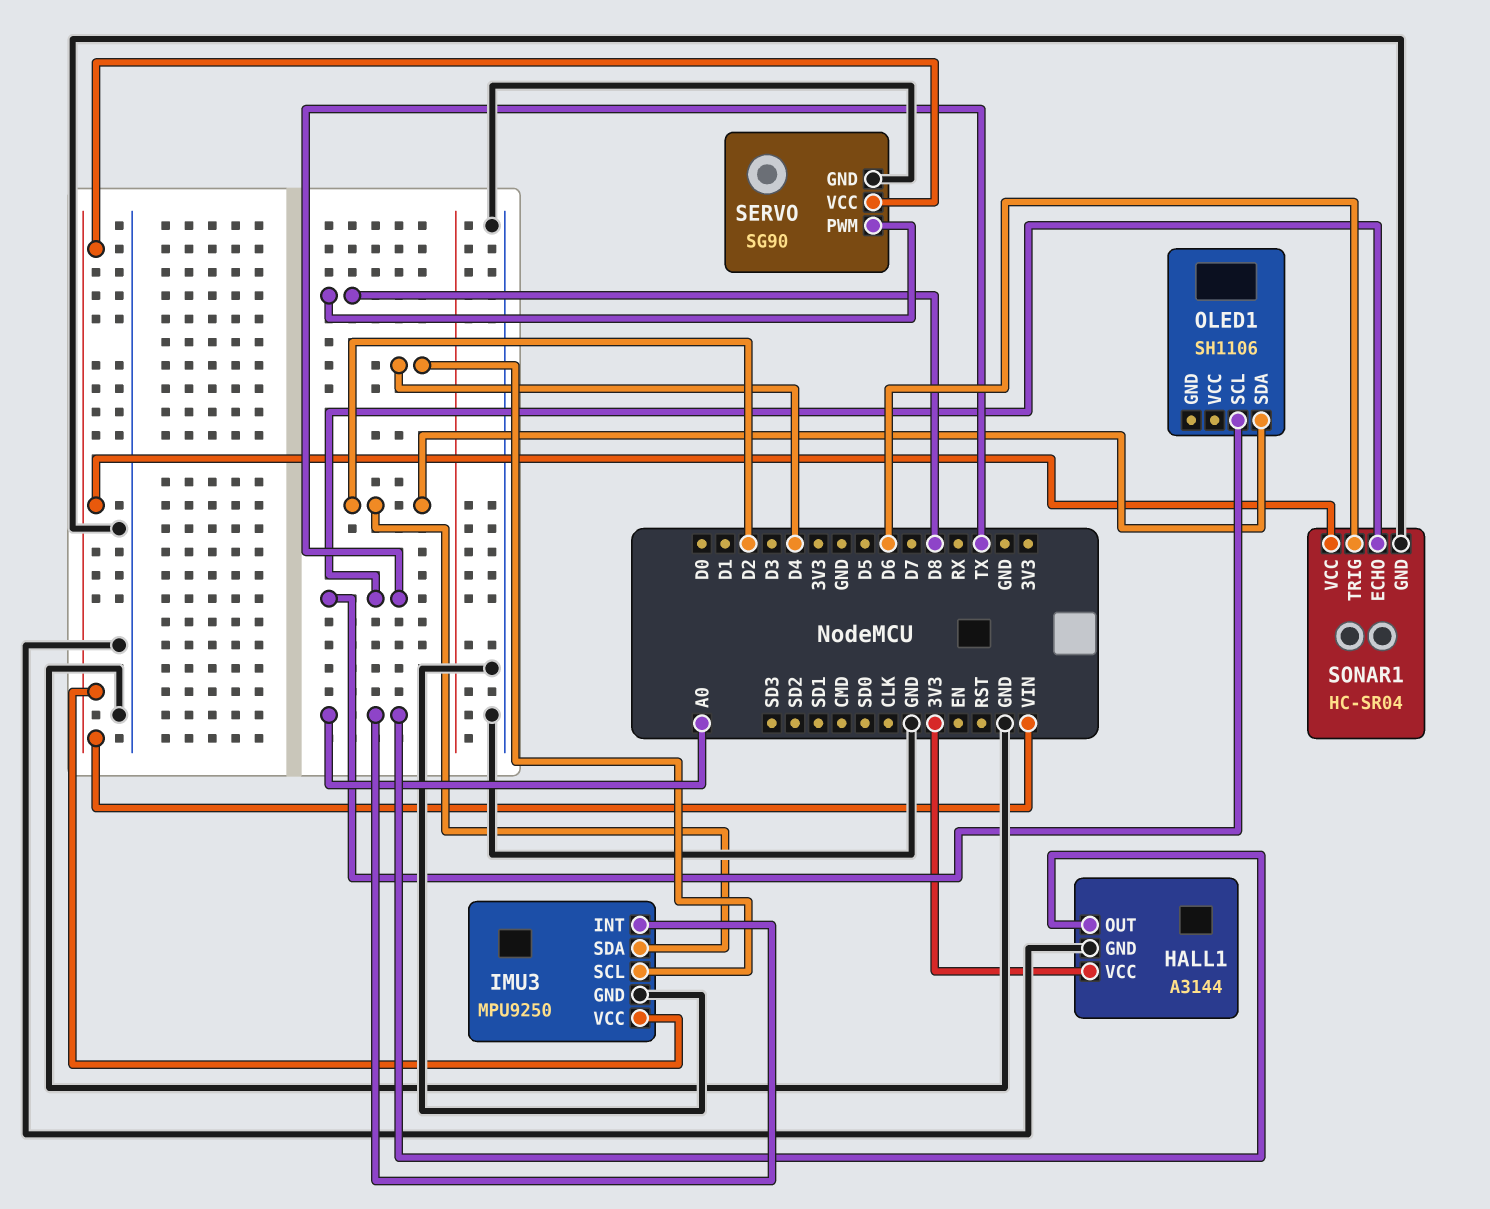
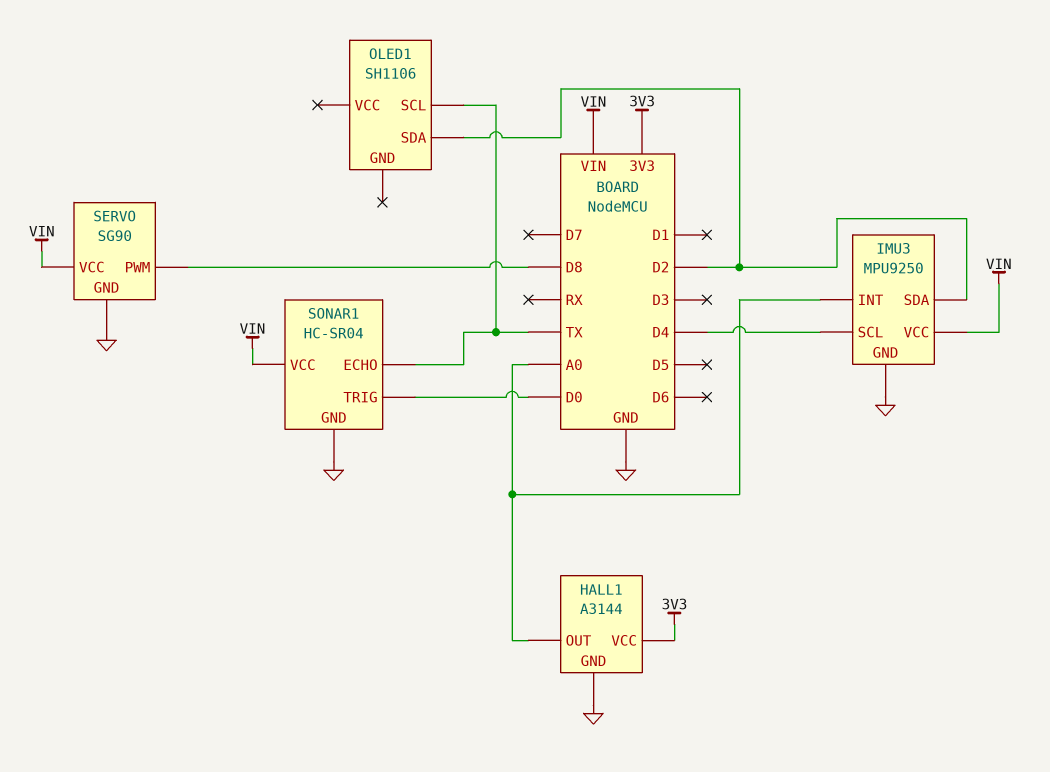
SONAR1 pin TRIG: D6 -> D0

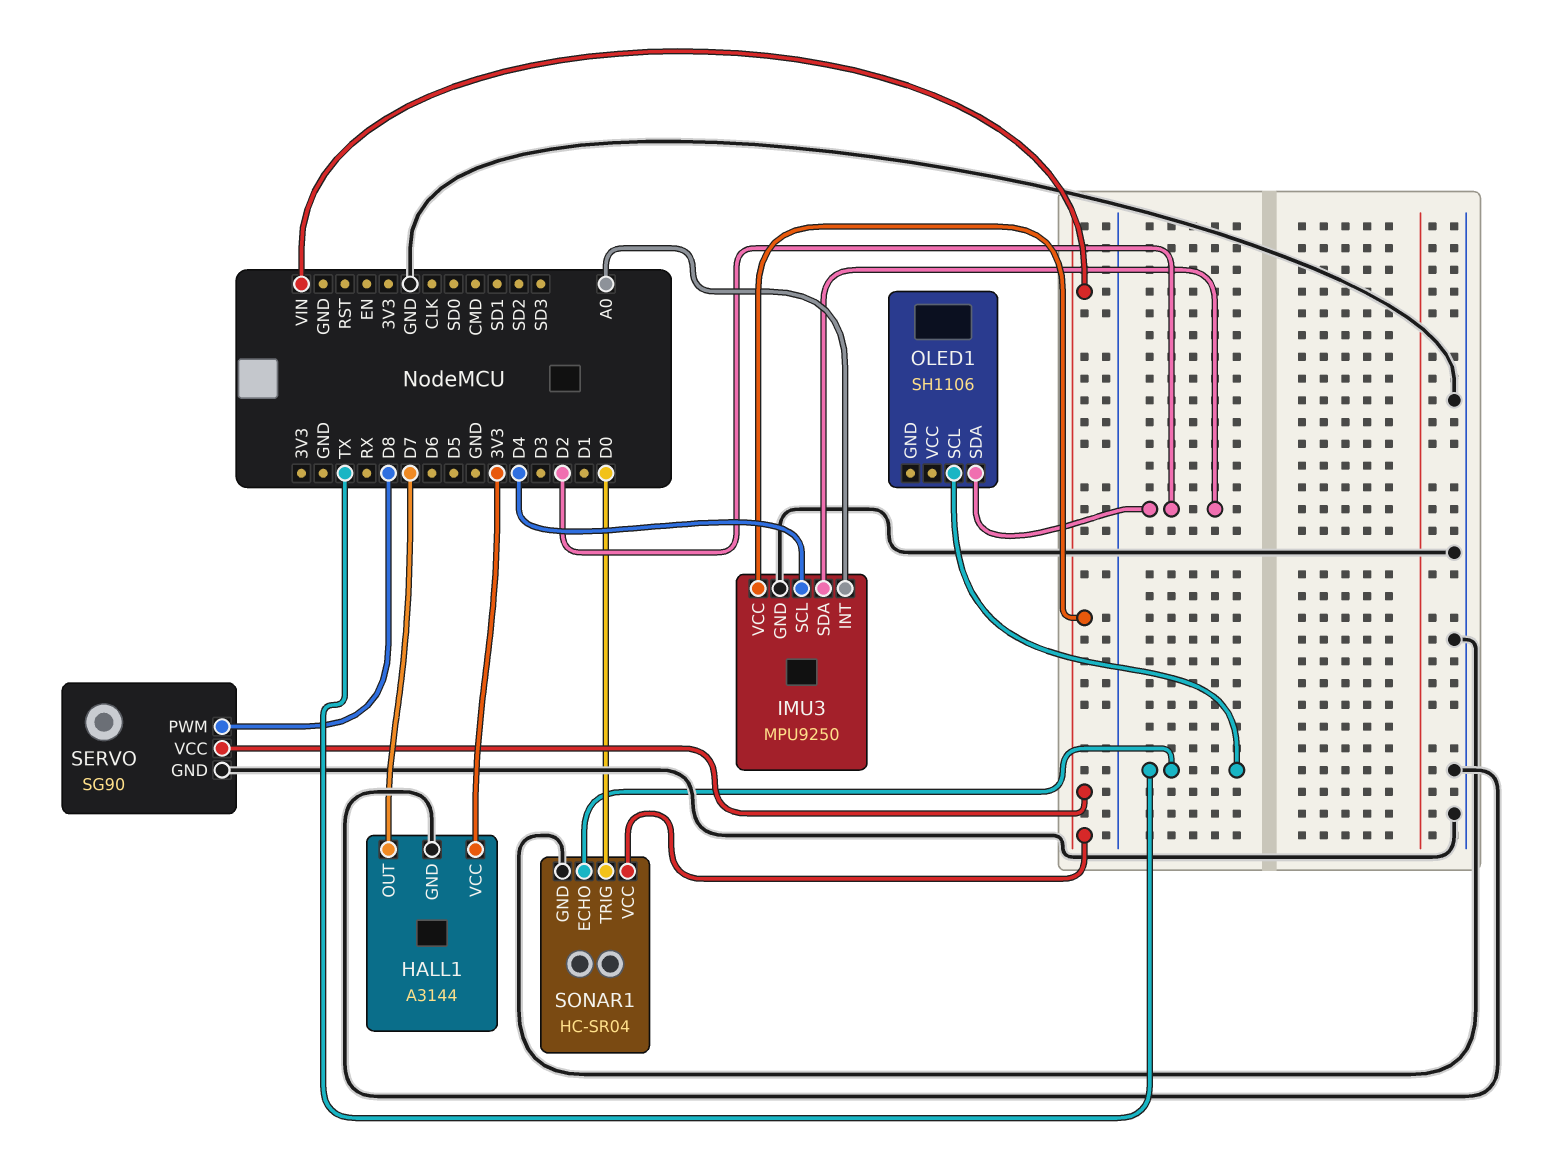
HALL1 pin OUT: A0 -> D7

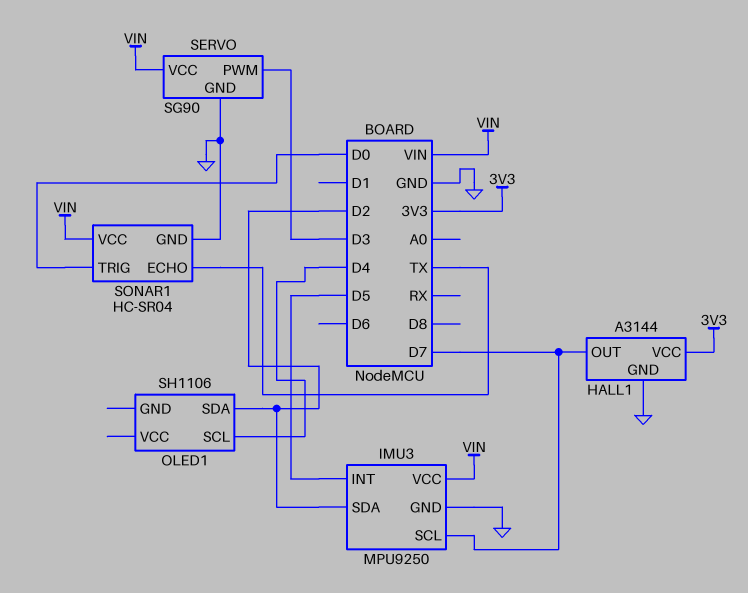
IMU3 pin INT: A0 -> D5
IMU3 pin SCL: D4 -> D7
OLED1 pin SCL: TX -> D4
SERVO pin PWM: D8 -> D3

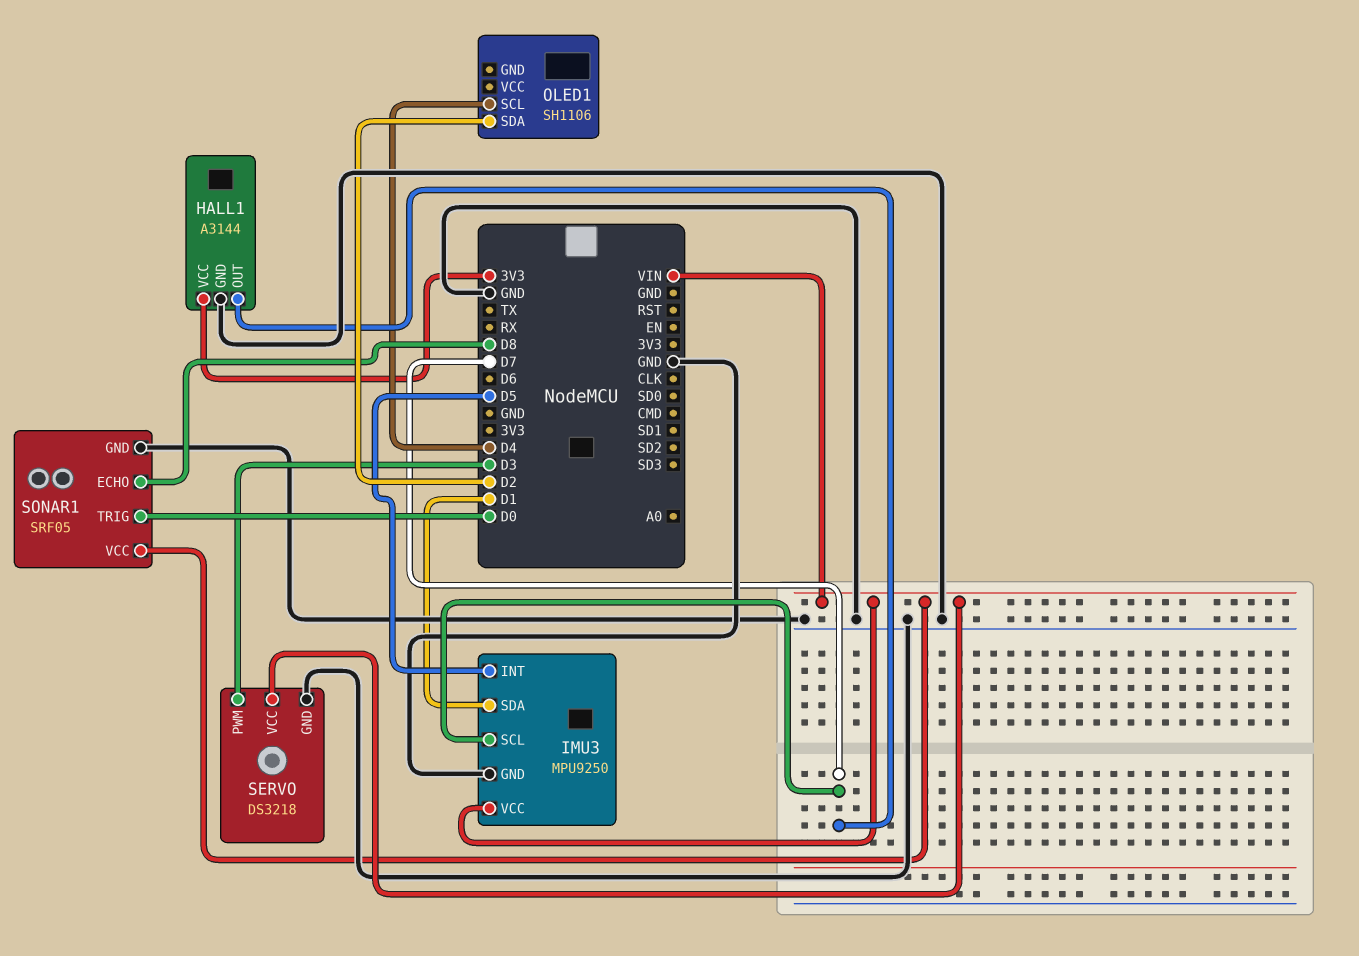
IMU3 pin SDA: D2 -> D1
SERVO: SG90 -> DS3218
SONAR1: HC-SR04 -> SRF05
SONAR1 pin ECHO: TX -> D8

